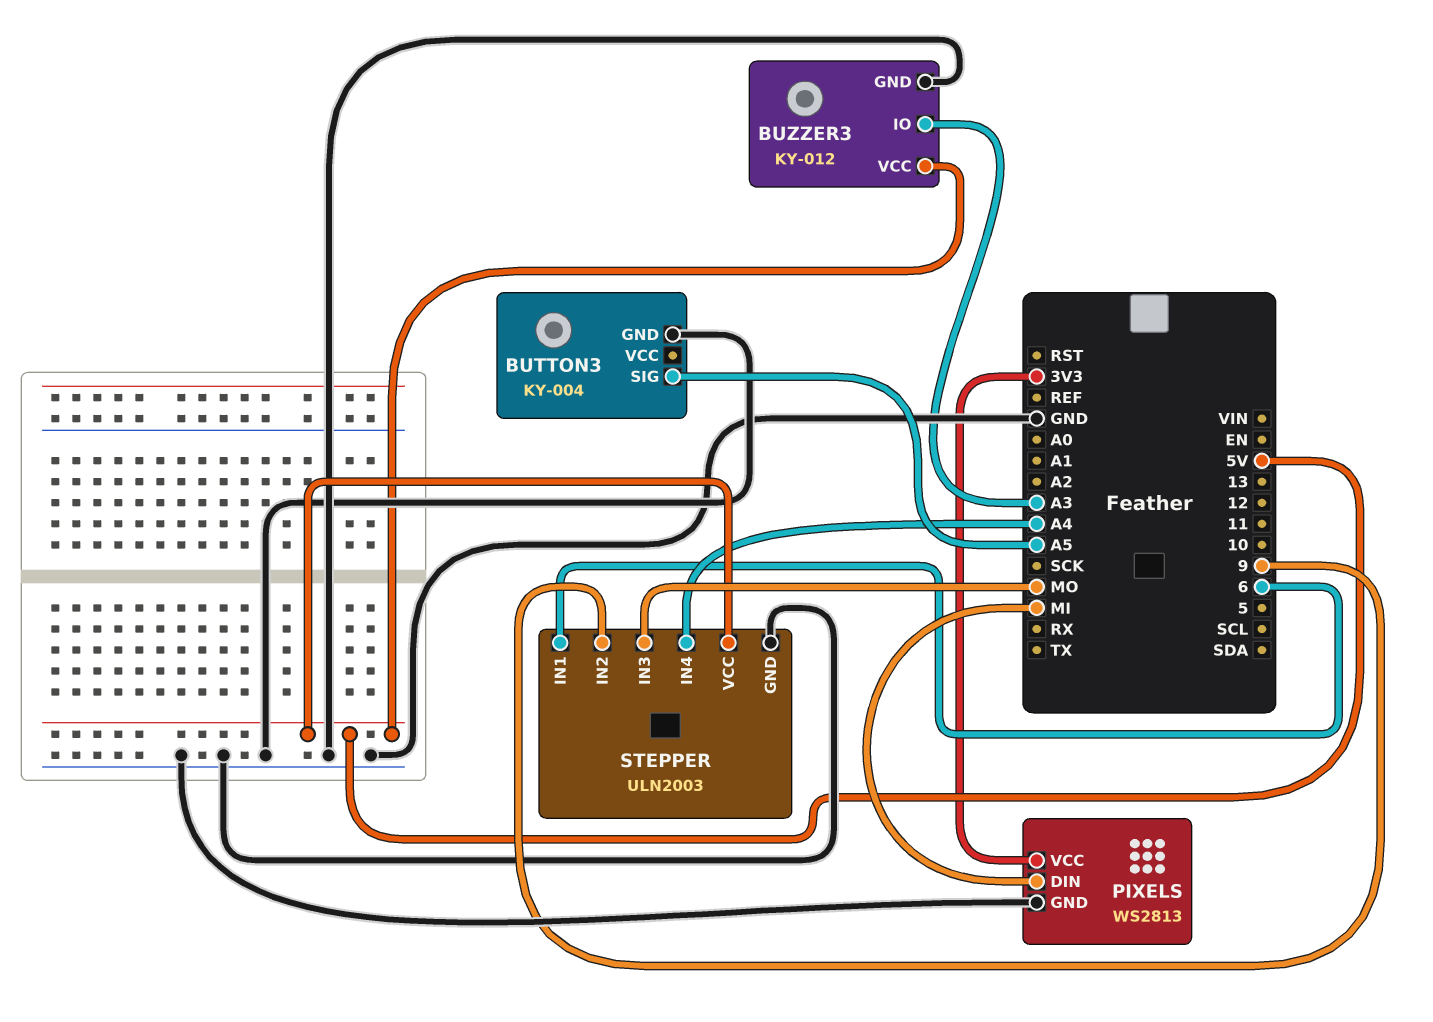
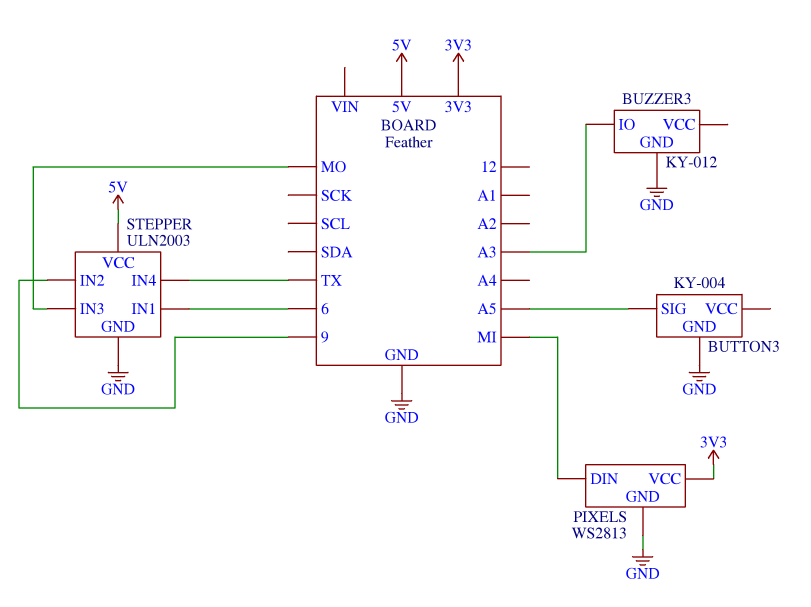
BUZZER3 pin VCC: 5V -> none
STEPPER pin IN4: A4 -> TX

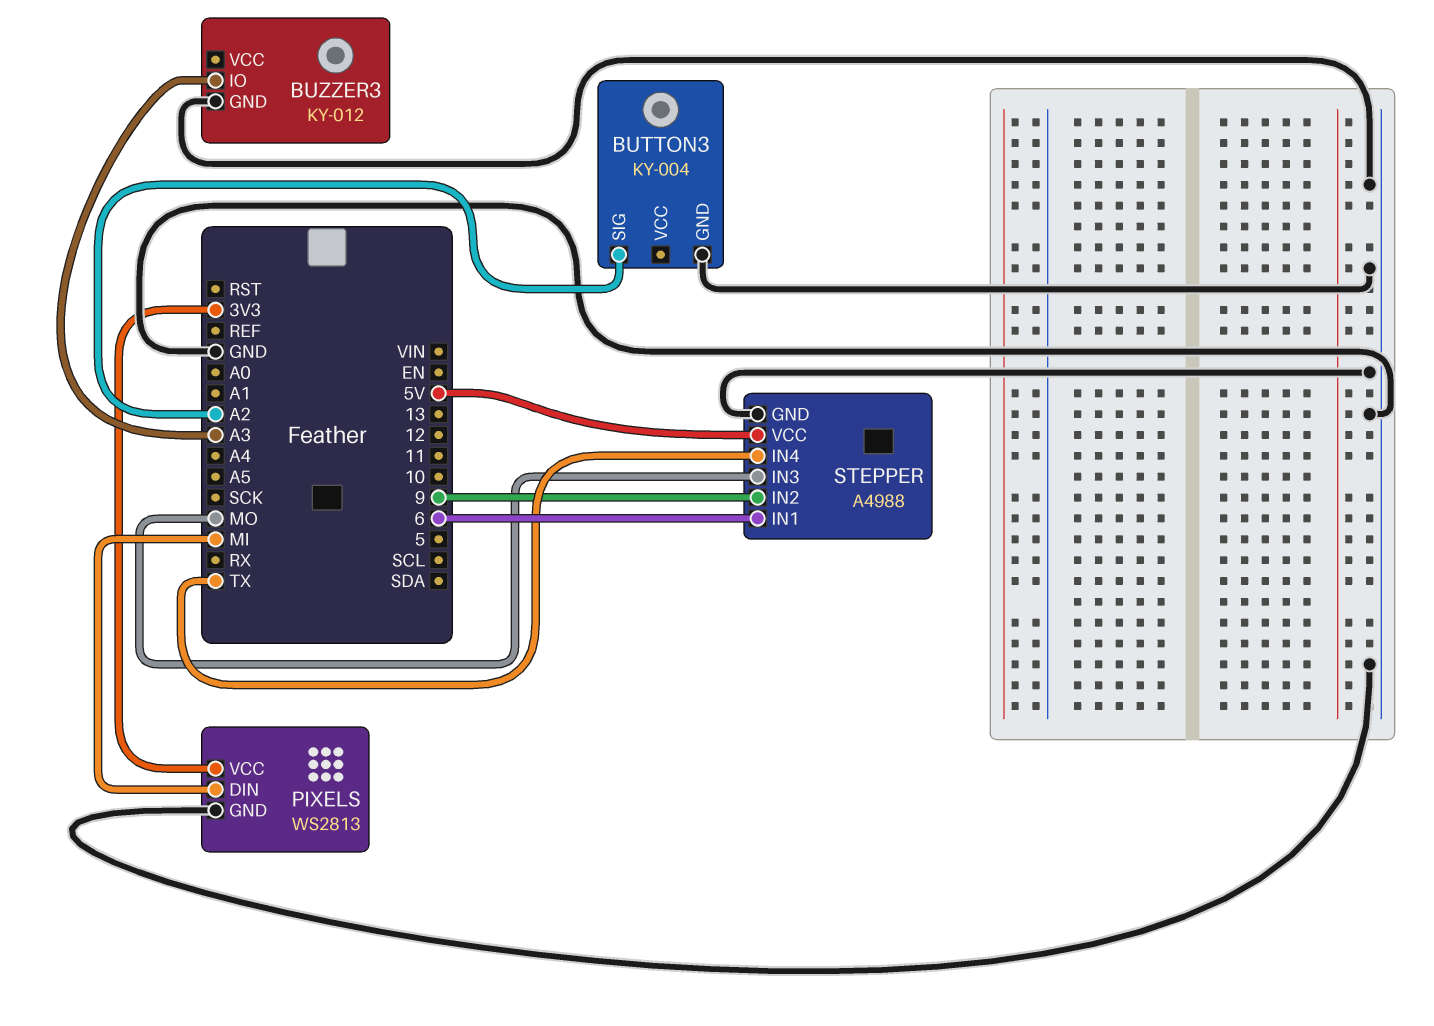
BUTTON3 pin SIG: A5 -> A2
STEPPER: ULN2003 -> A4988

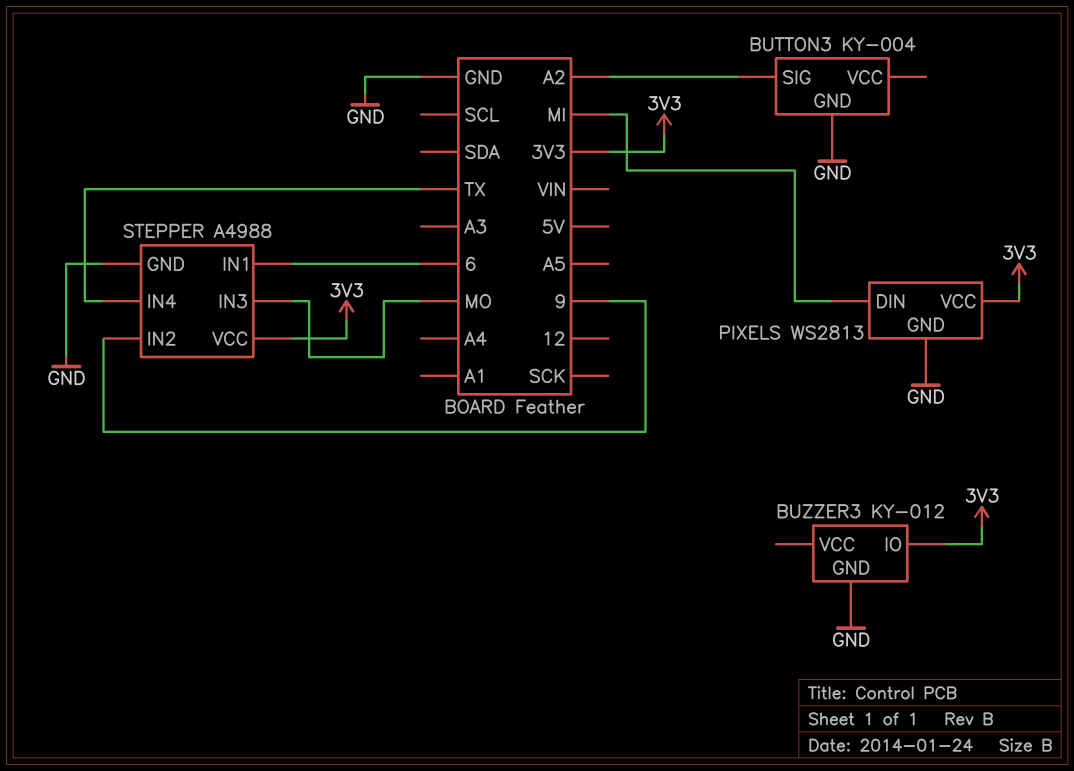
BUZZER3 pin IO: A3 -> 3V3
STEPPER pin VCC: 5V -> 3V3

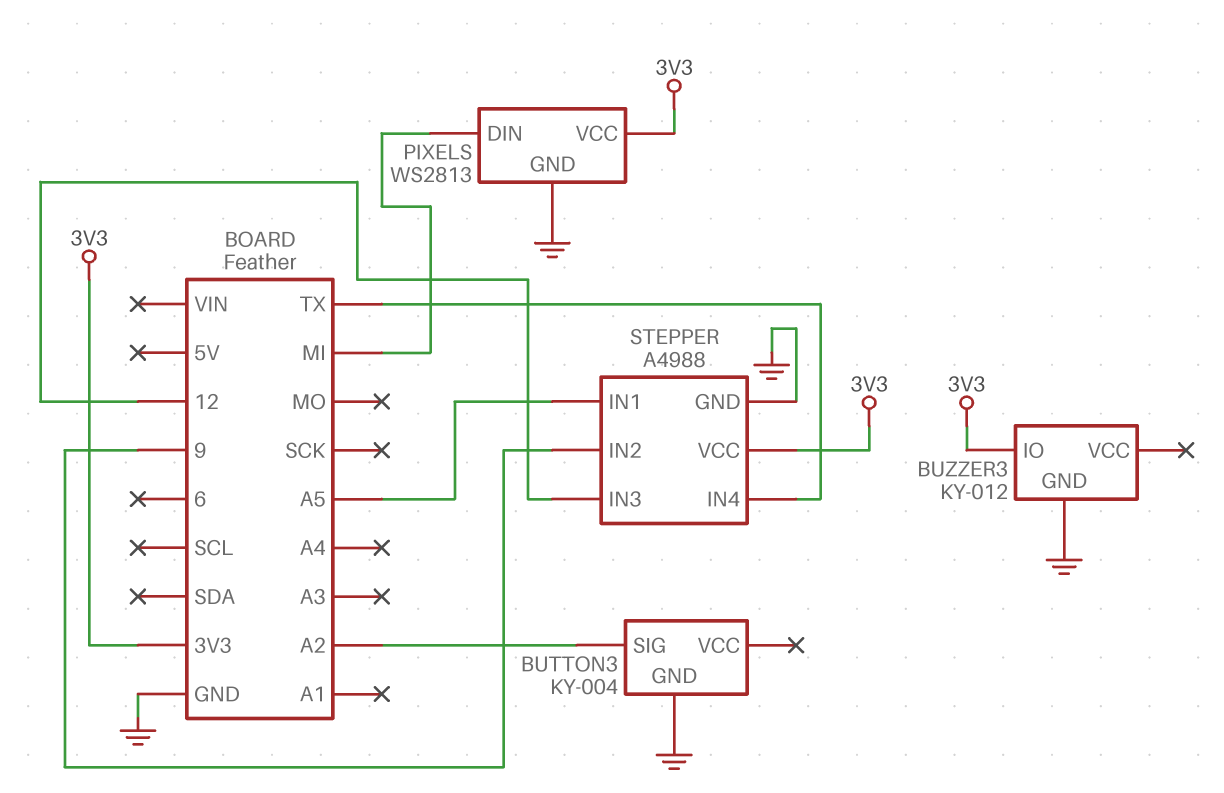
STEPPER pin IN1: 6 -> A5
STEPPER pin IN3: MO -> 12

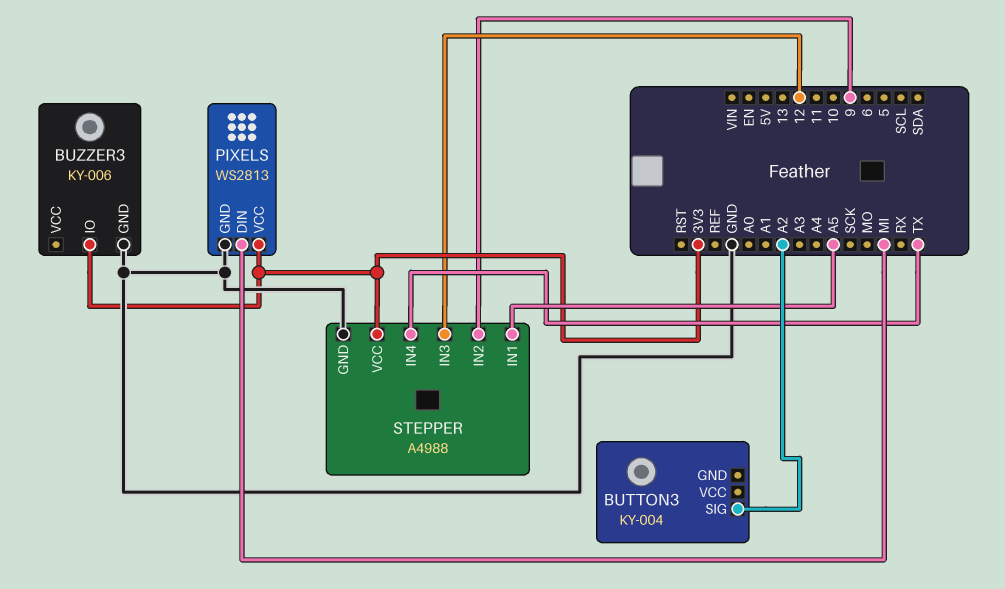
BUTTON3 pin GND: GND -> none
BUZZER3: KY-012 -> KY-006

